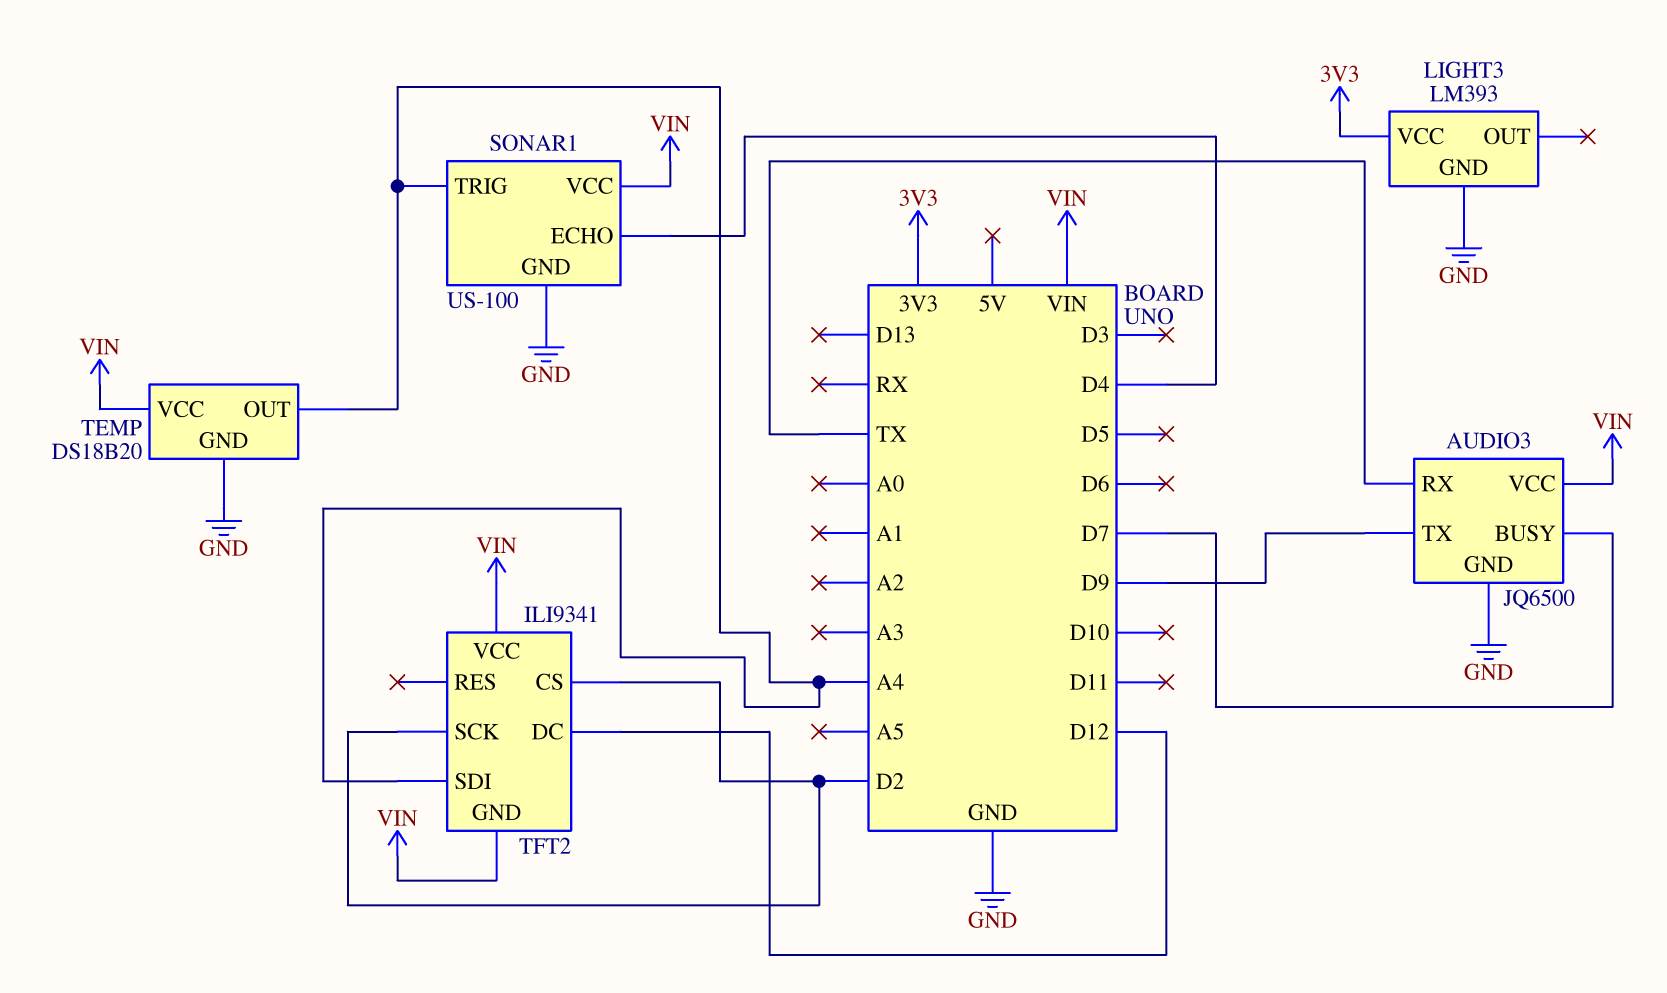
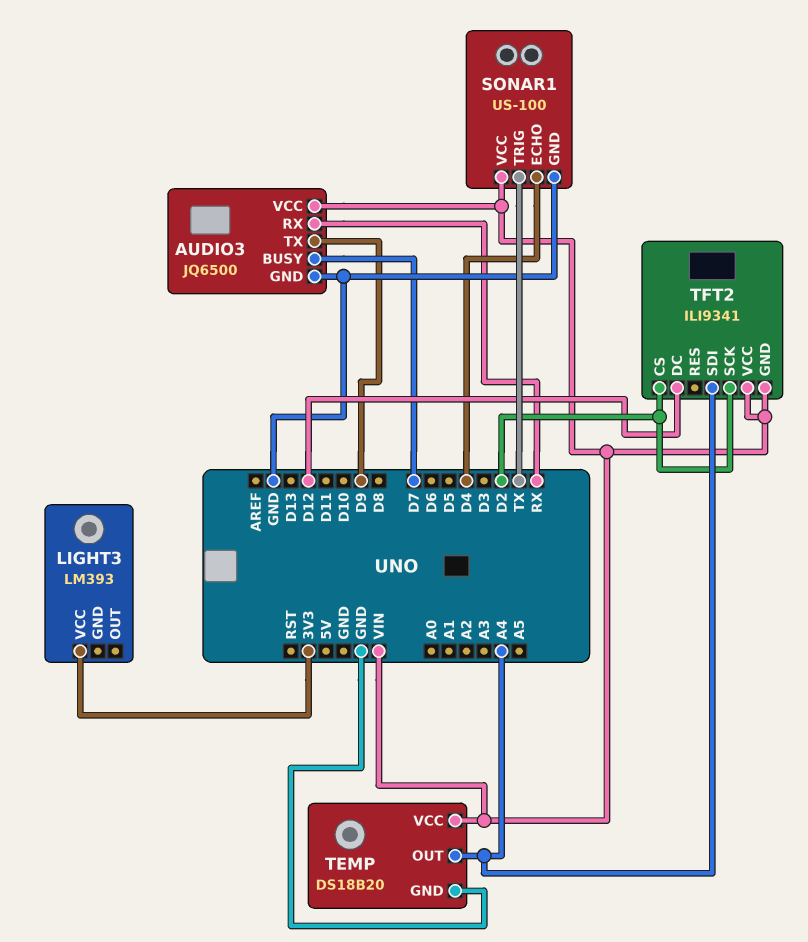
AUDIO3 pin RX: TX -> RX
LIGHT3 pin GND: GND -> none
SONAR1 pin TRIG: A4 -> TX

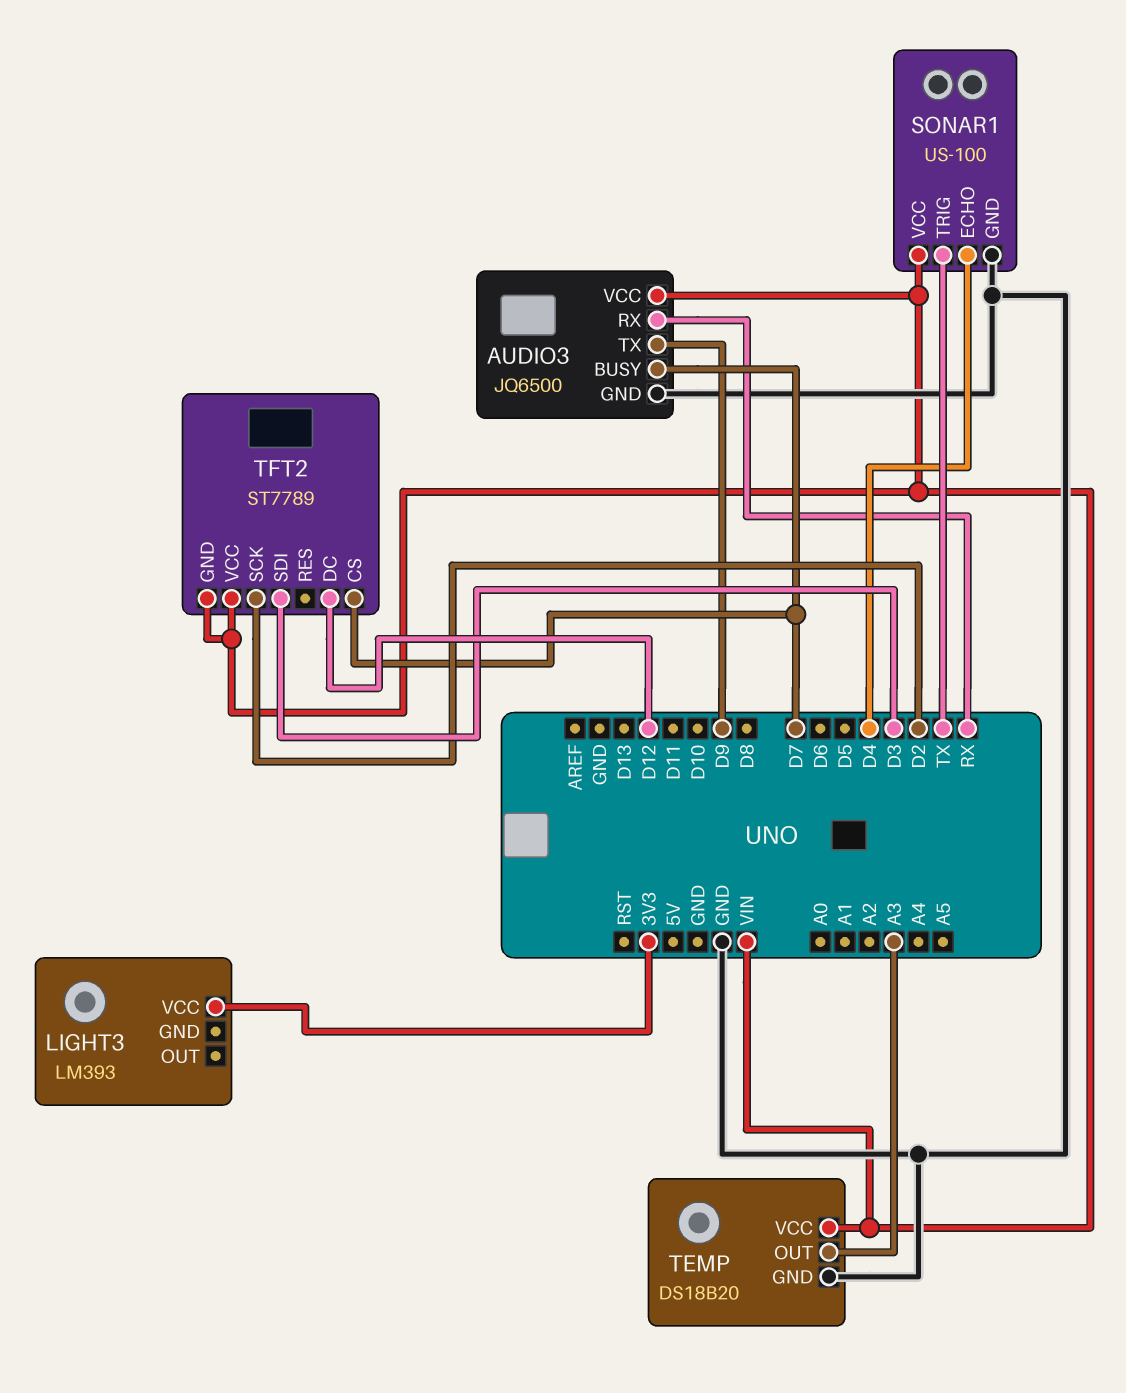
TEMP pin OUT: A4 -> A3
TFT2: ILI9341 -> ST7789
TFT2 pin CS: D2 -> D7
TFT2 pin SDI: A4 -> D3

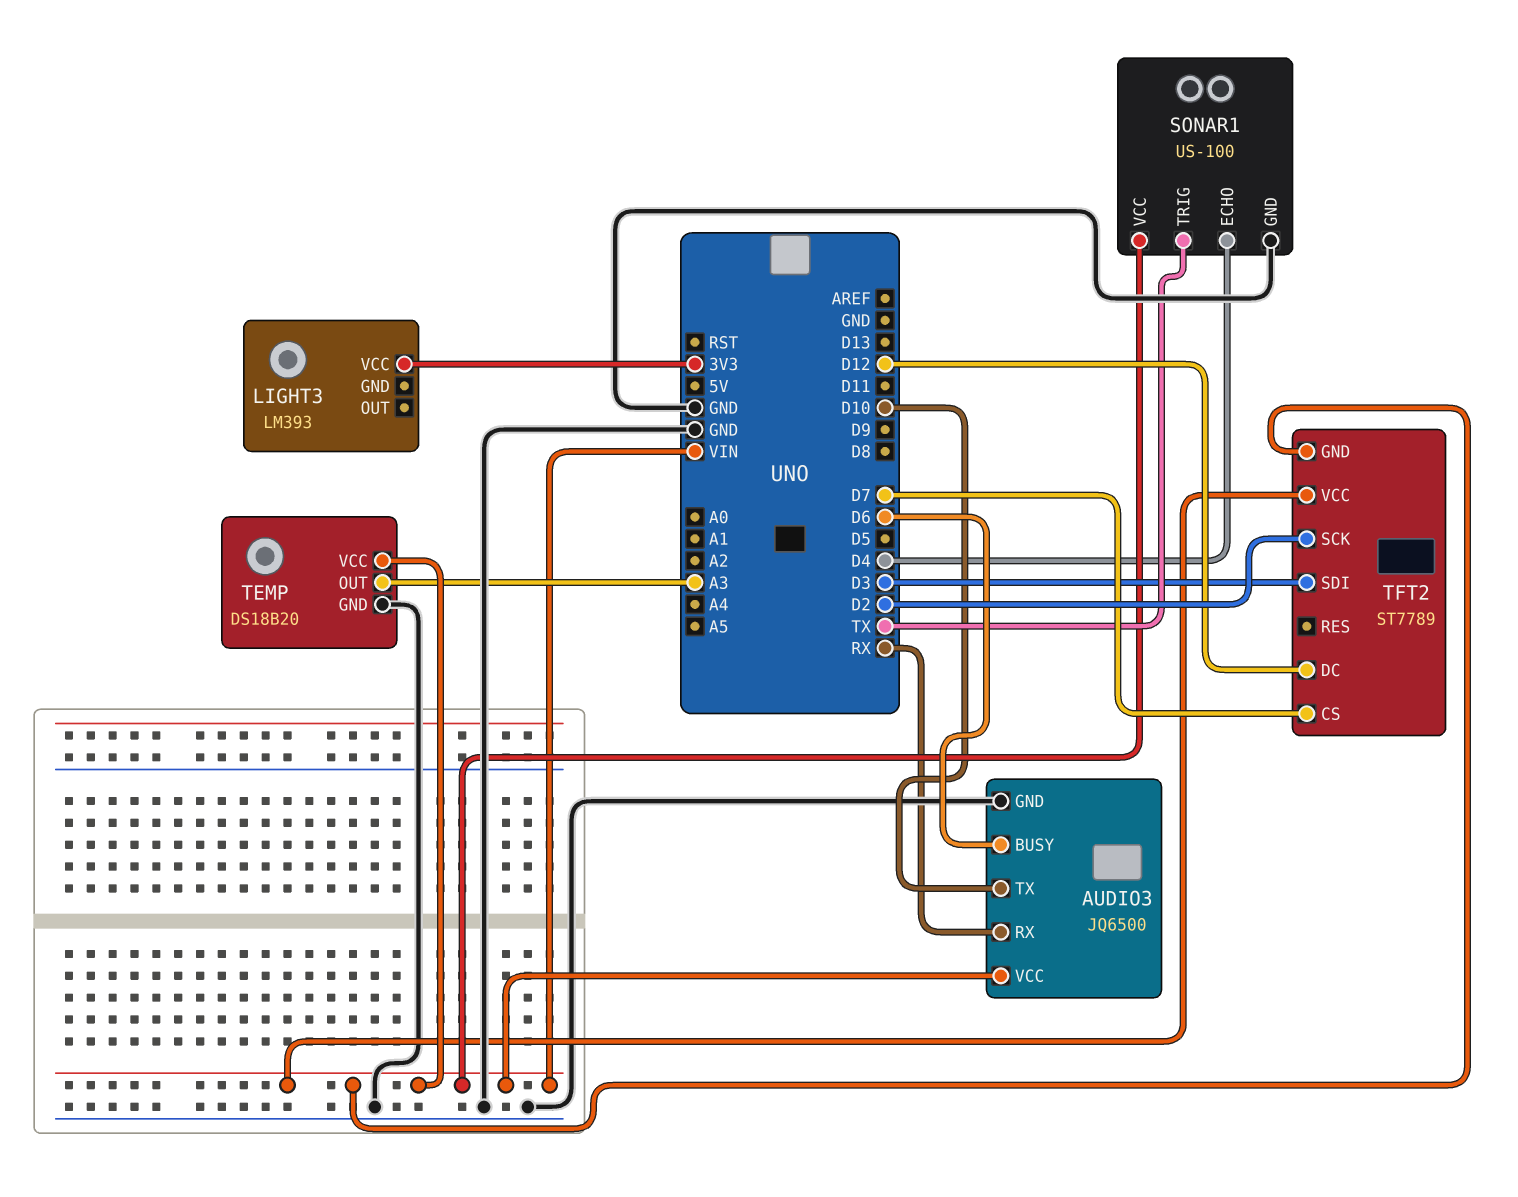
AUDIO3 pin BUSY: D7 -> D6
AUDIO3 pin TX: D9 -> D10

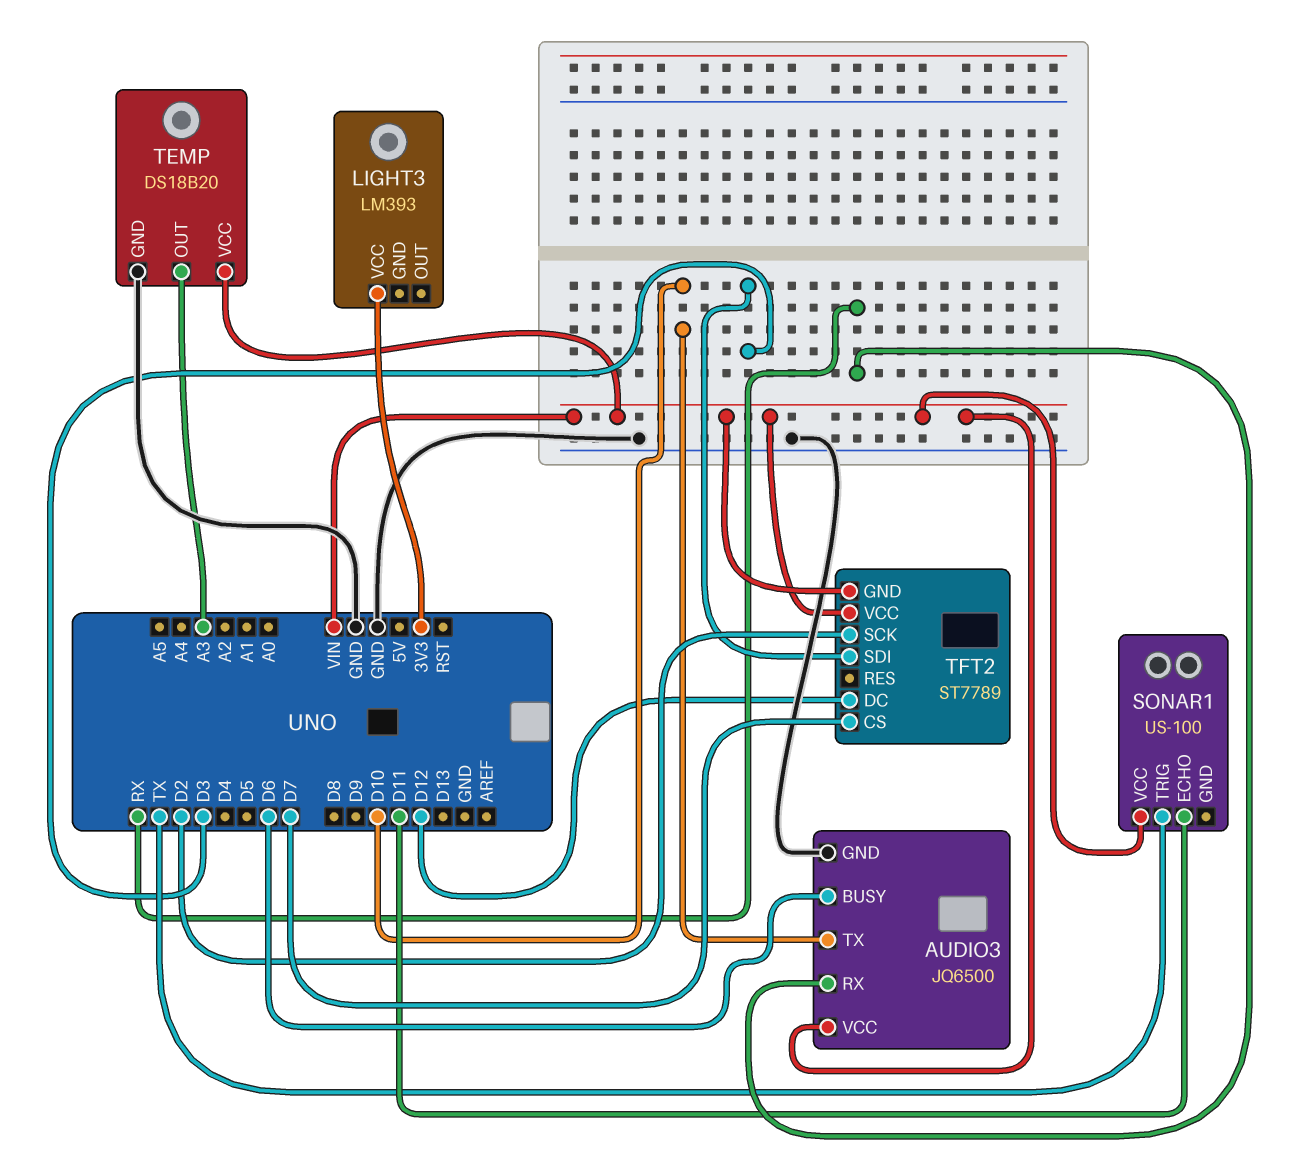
SONAR1 pin ECHO: D4 -> D11
SONAR1 pin GND: GND -> none

